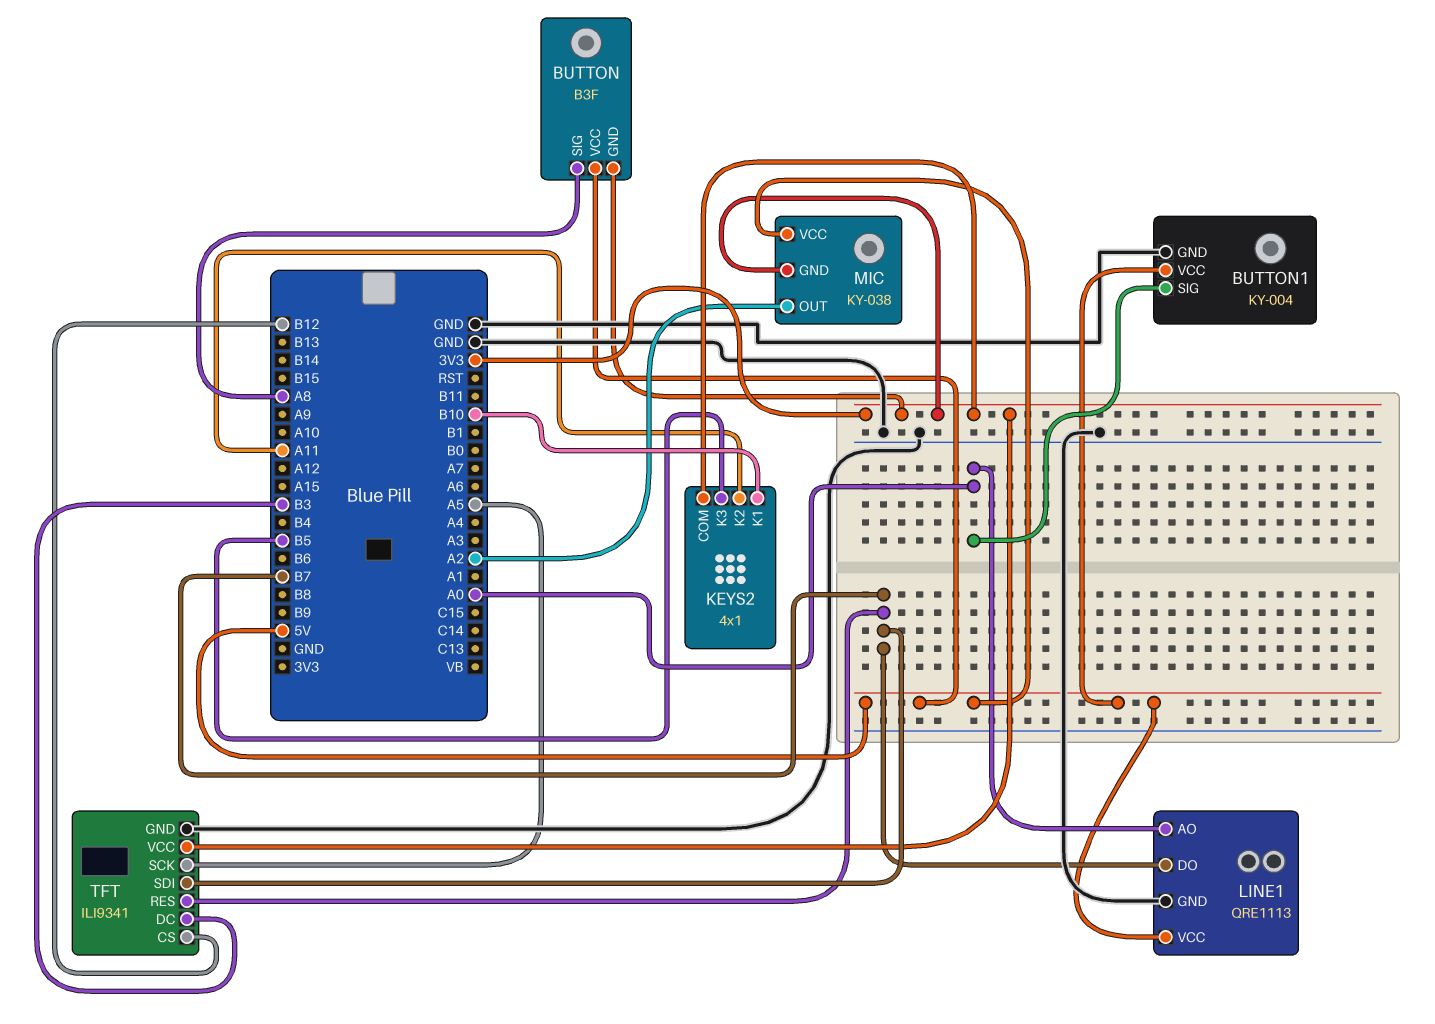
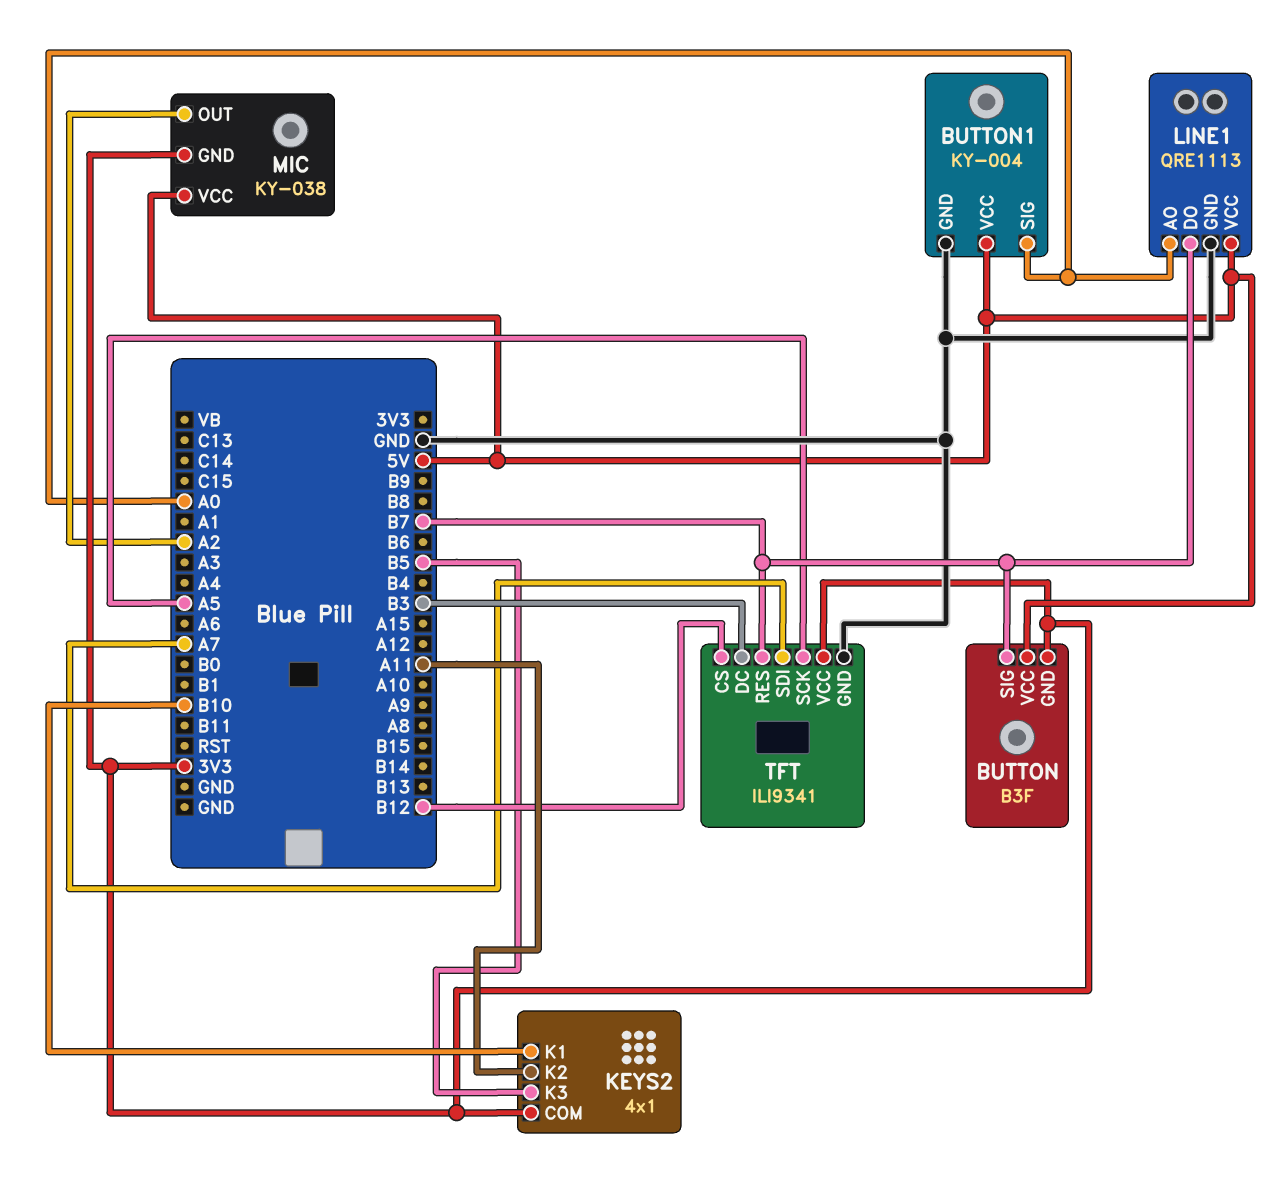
BUTTON pin SIG: A8 -> B7
TFT pin SDI: B7 -> A7

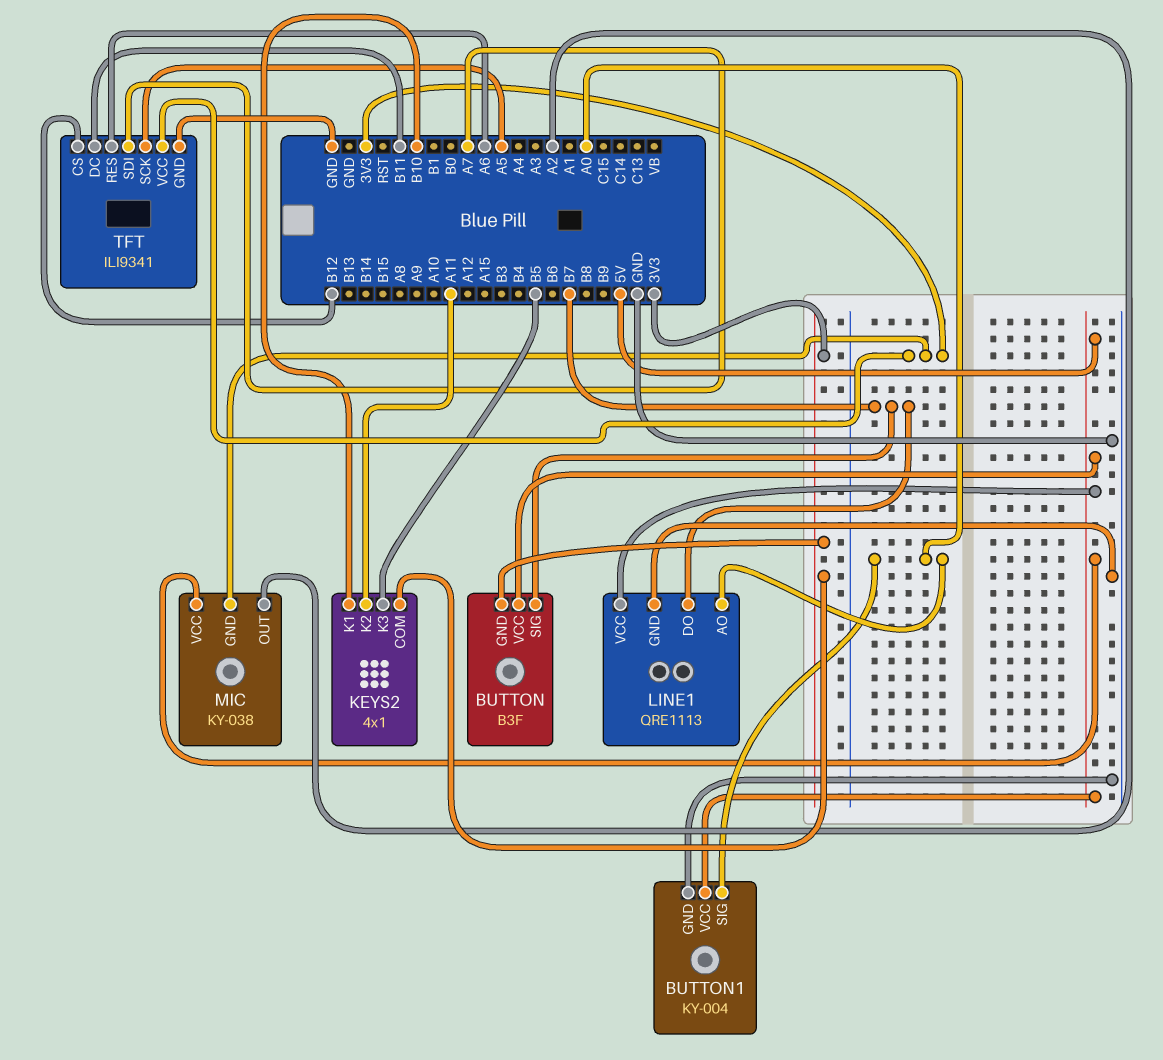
TFT pin DC: B3 -> B11
TFT pin RES: B7 -> A6

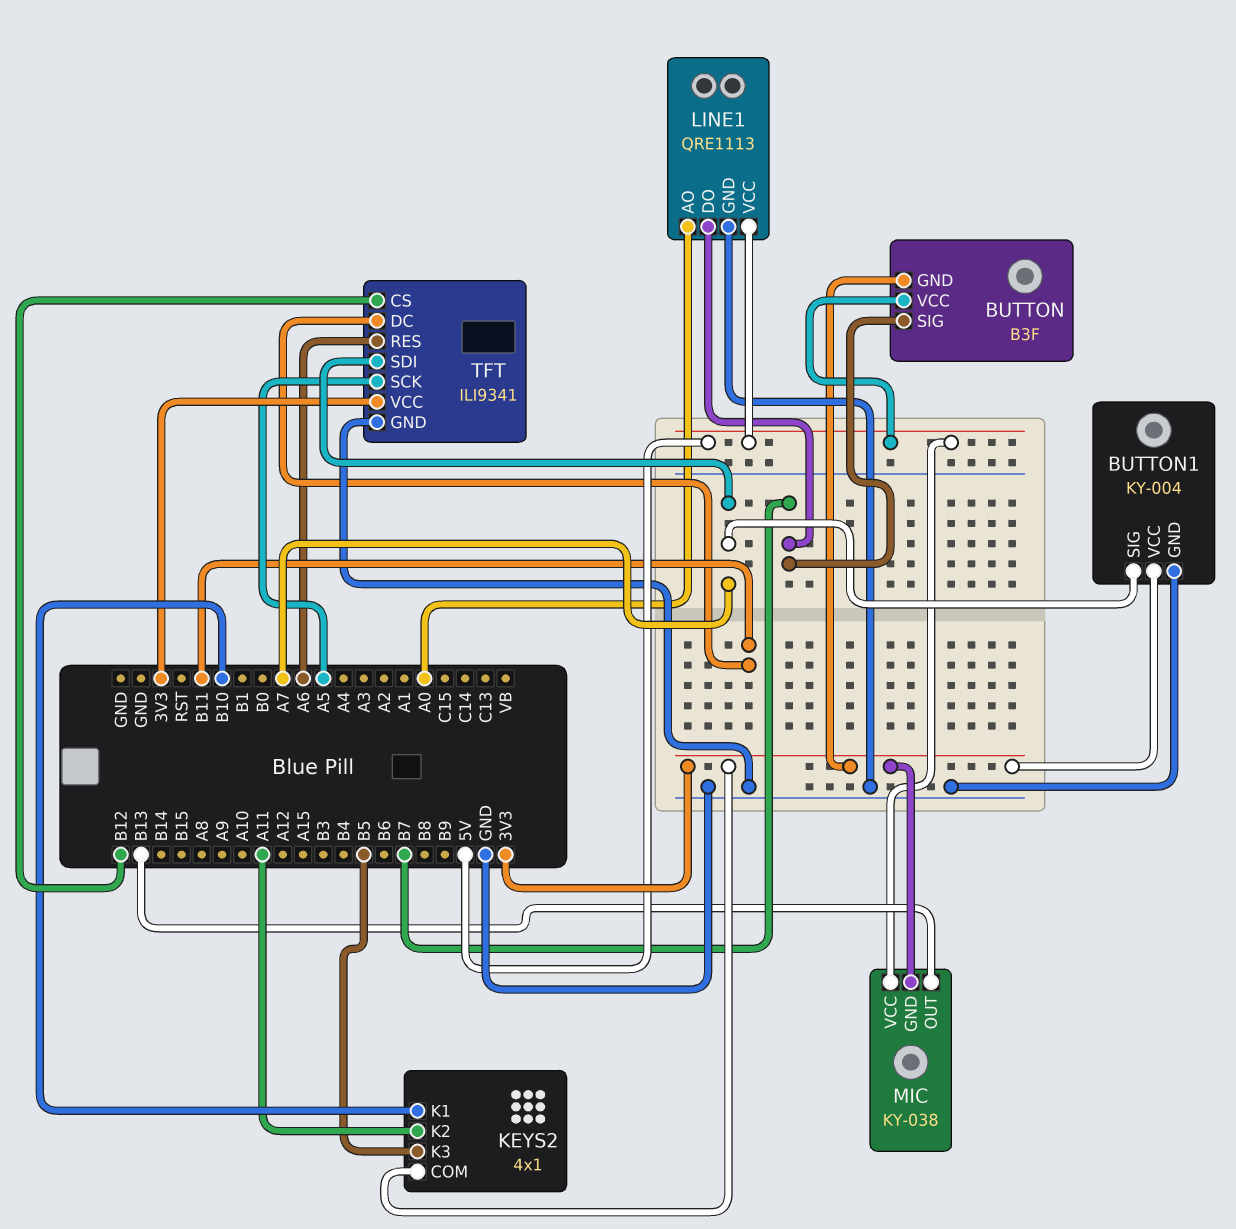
BUTTON1 pin SIG: A0 -> A7
BUTTON1 pin VCC: 5V -> 3V3
MIC pin OUT: A2 -> B13

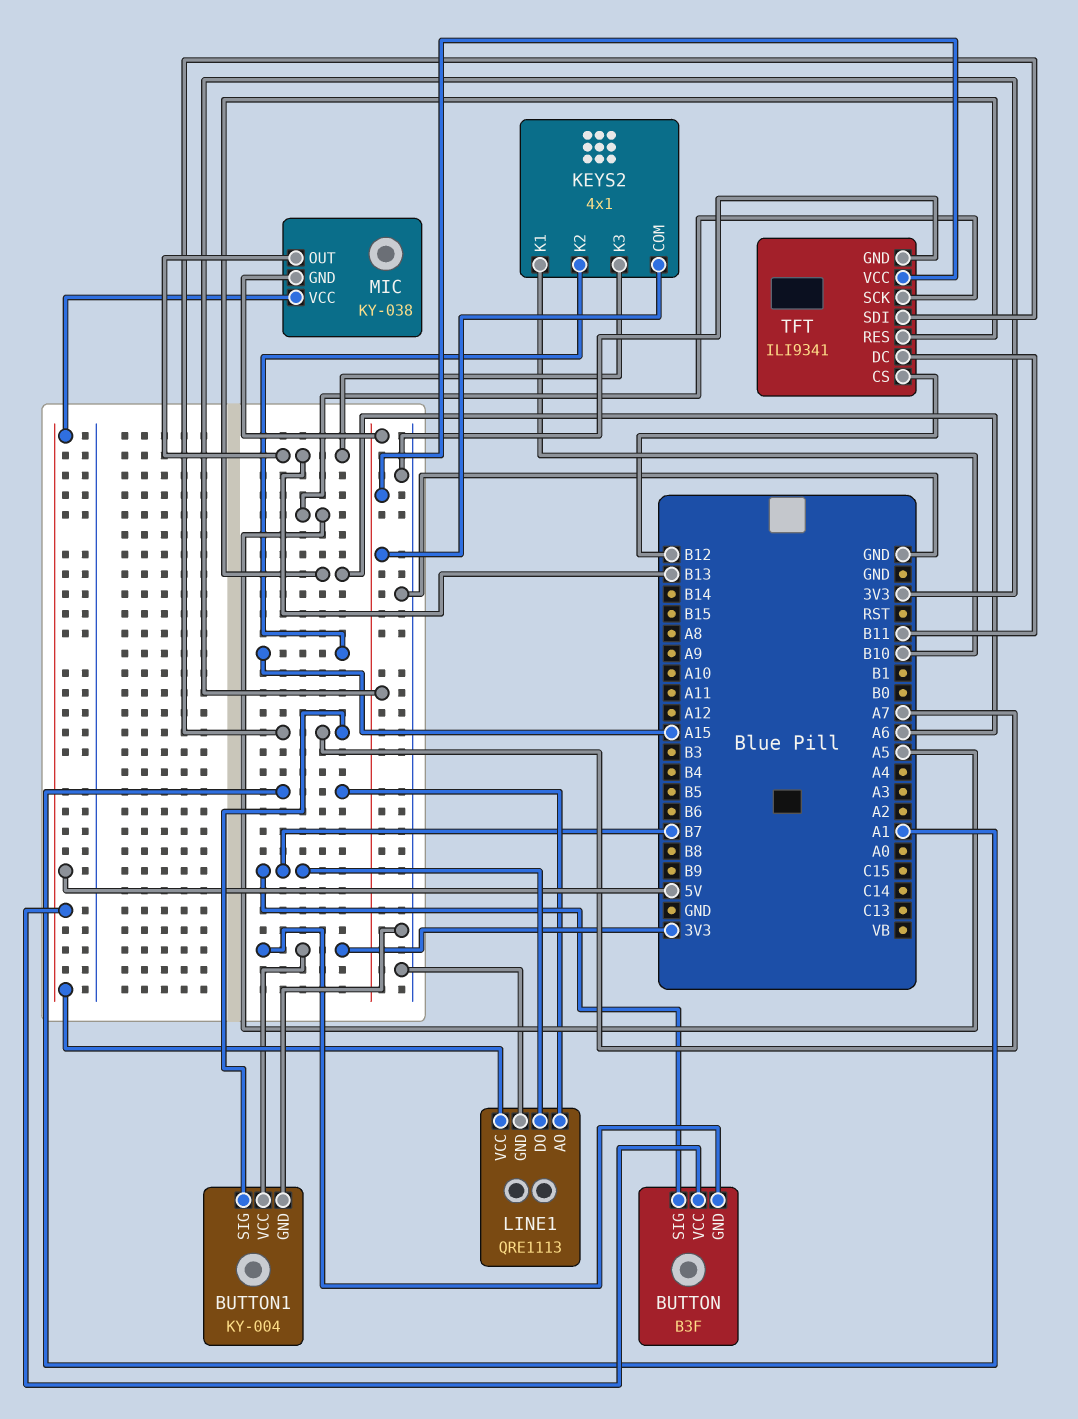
KEYS2 pin K2: A11 -> A15
KEYS2 pin K3: B5 -> B13
LINE1 pin AO: A0 -> A1

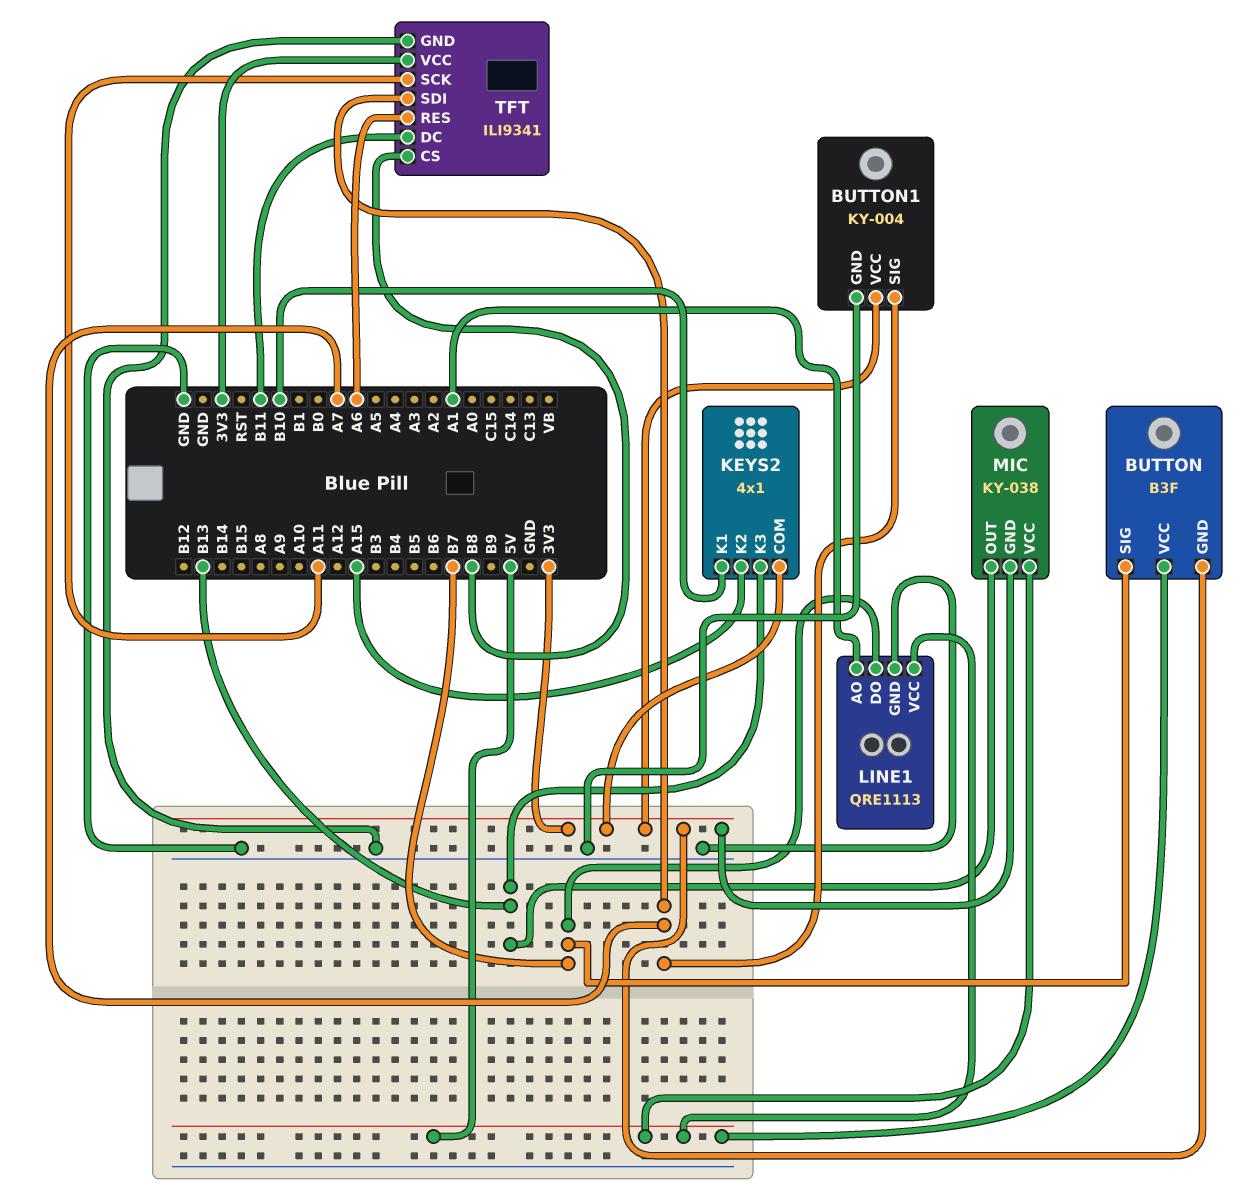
TFT pin CS: B12 -> B8
TFT pin SCK: A5 -> A11

